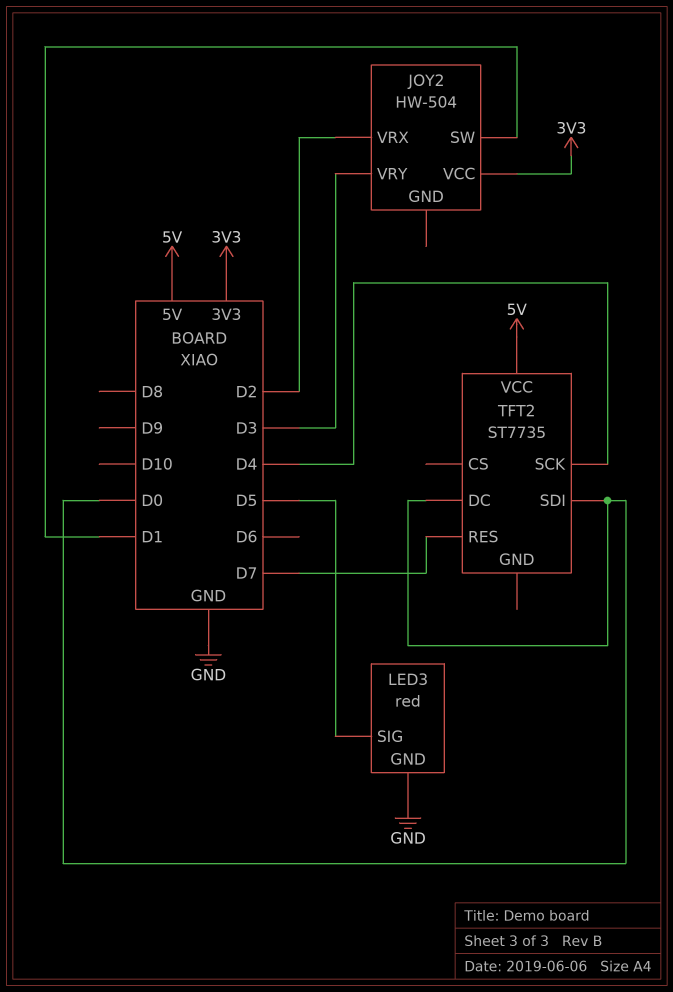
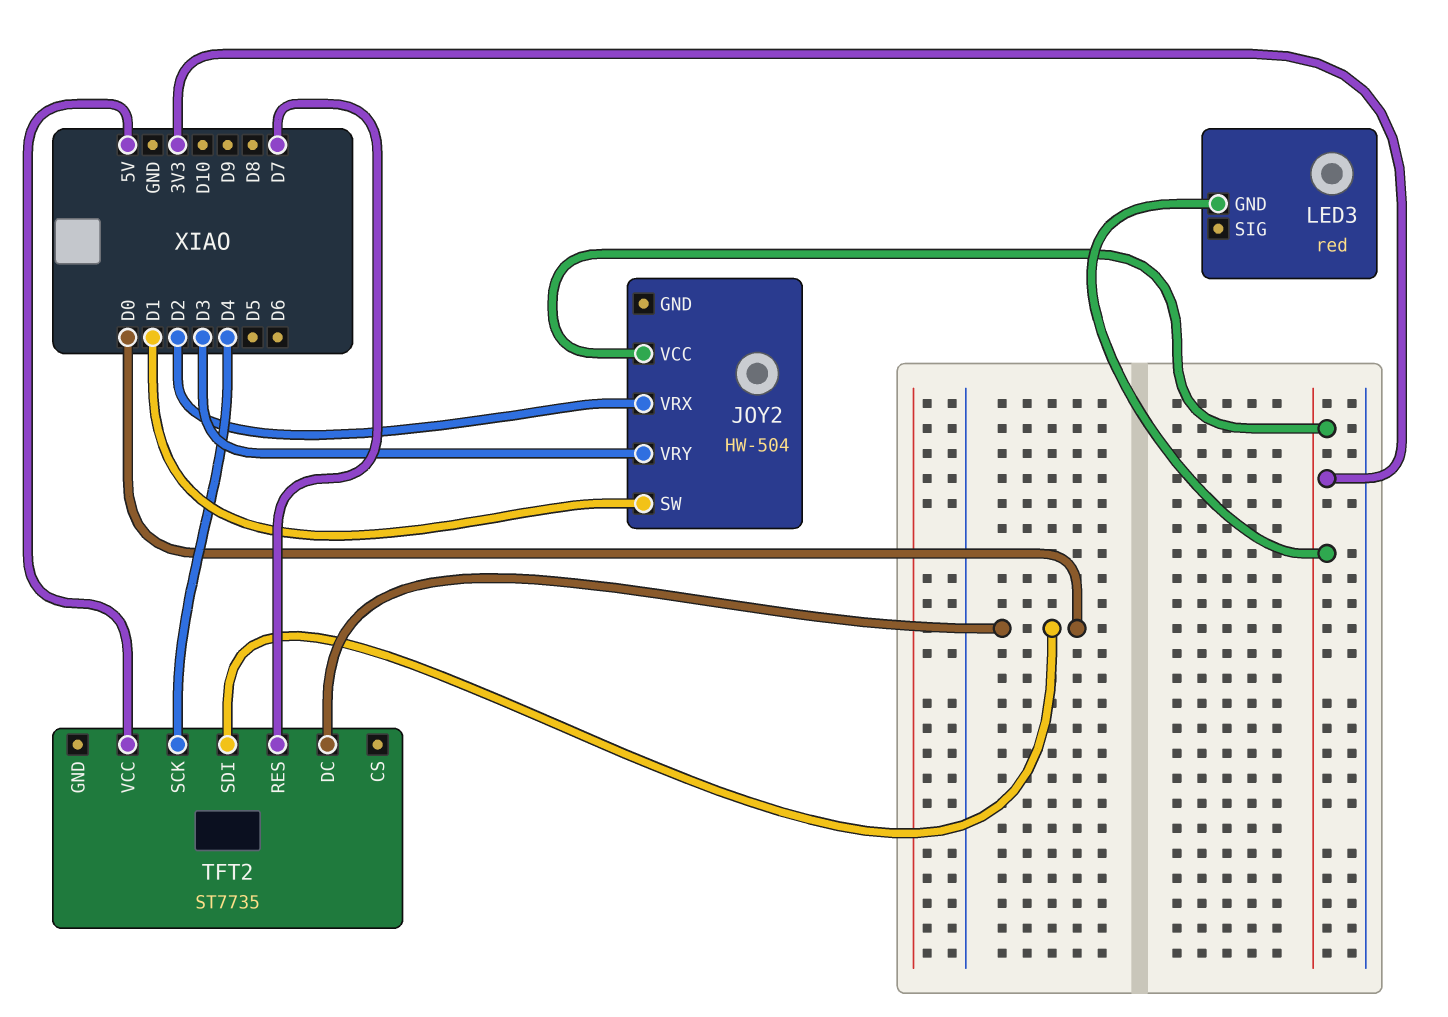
LED3 pin GND: GND -> 3V3
LED3 pin SIG: D5 -> none

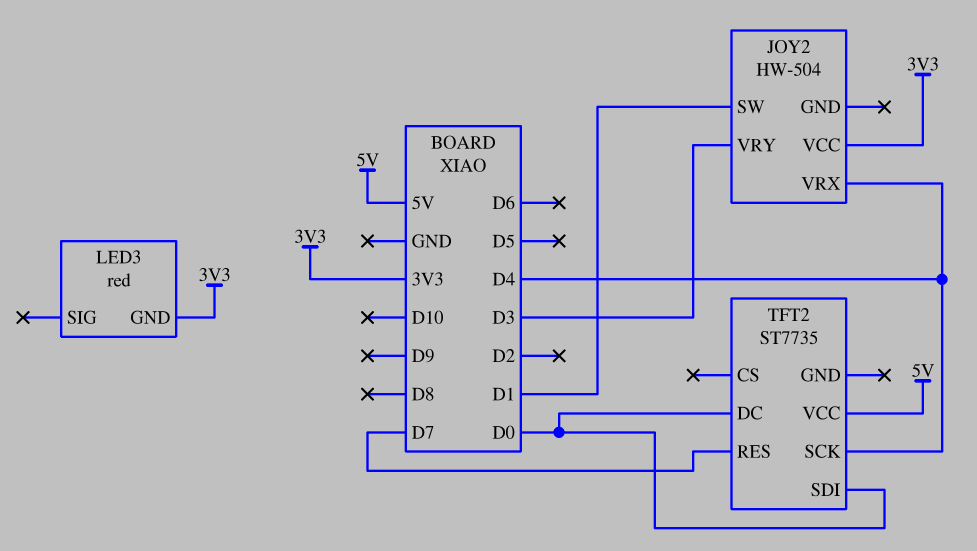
JOY2 pin VRX: D2 -> D4

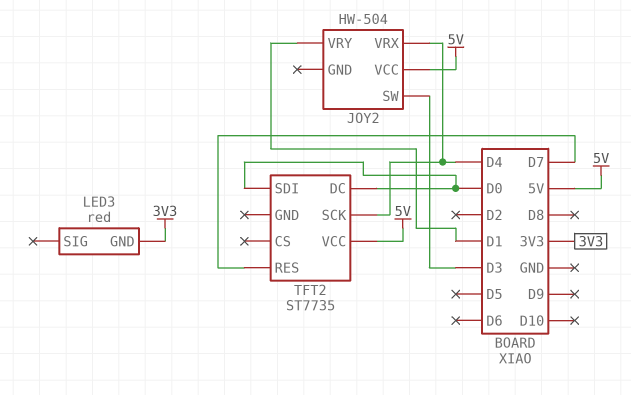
JOY2 pin SW: D1 -> D3
JOY2 pin VCC: 3V3 -> 5V
JOY2 pin VRY: D3 -> D1

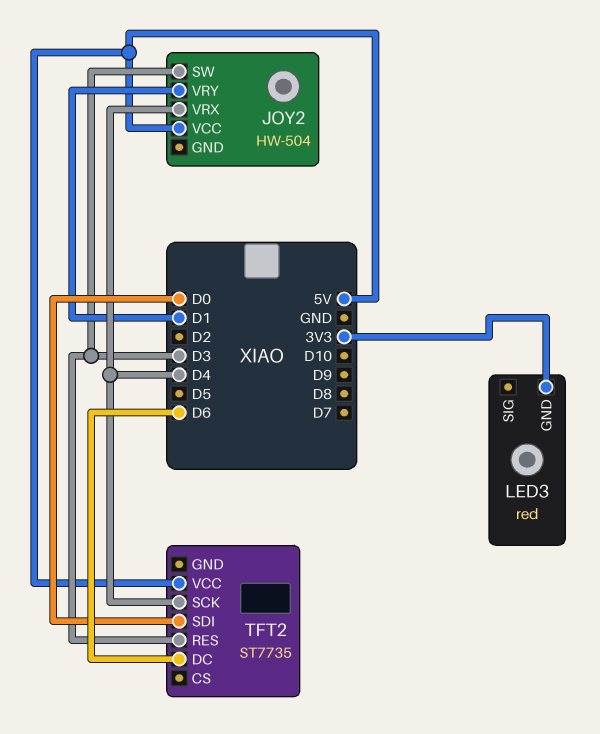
TFT2 pin DC: D0 -> D6
TFT2 pin RES: D7 -> D3

